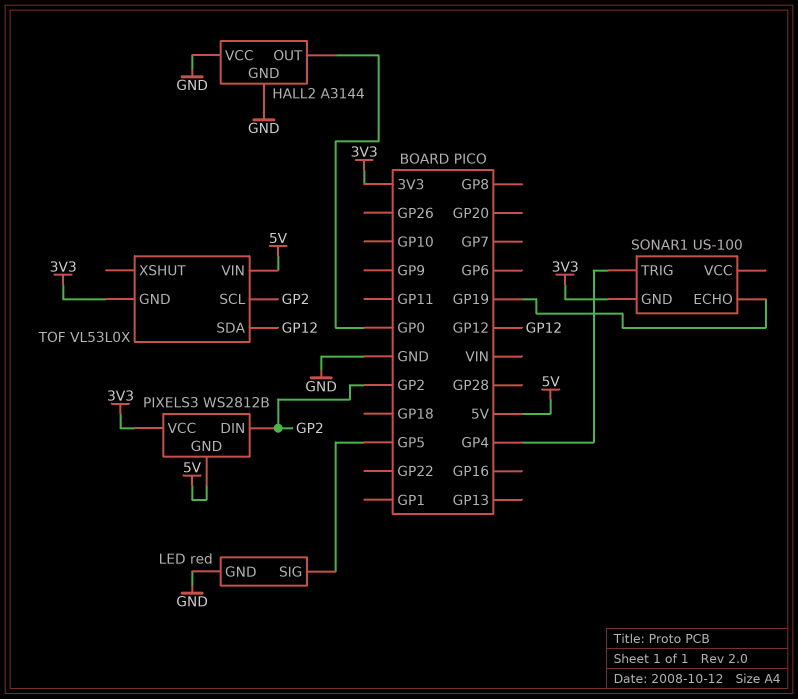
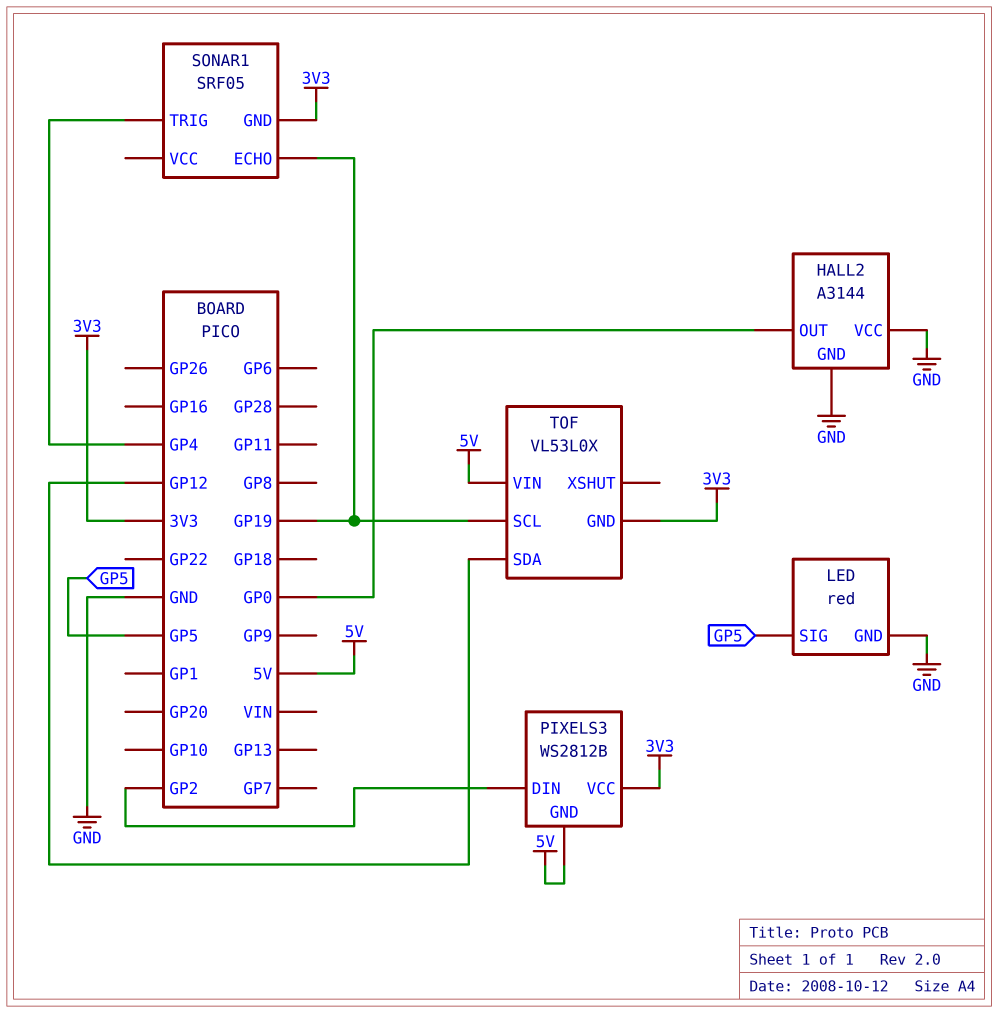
SONAR1: US-100 -> SRF05
TOF pin SCL: GP2 -> GP19

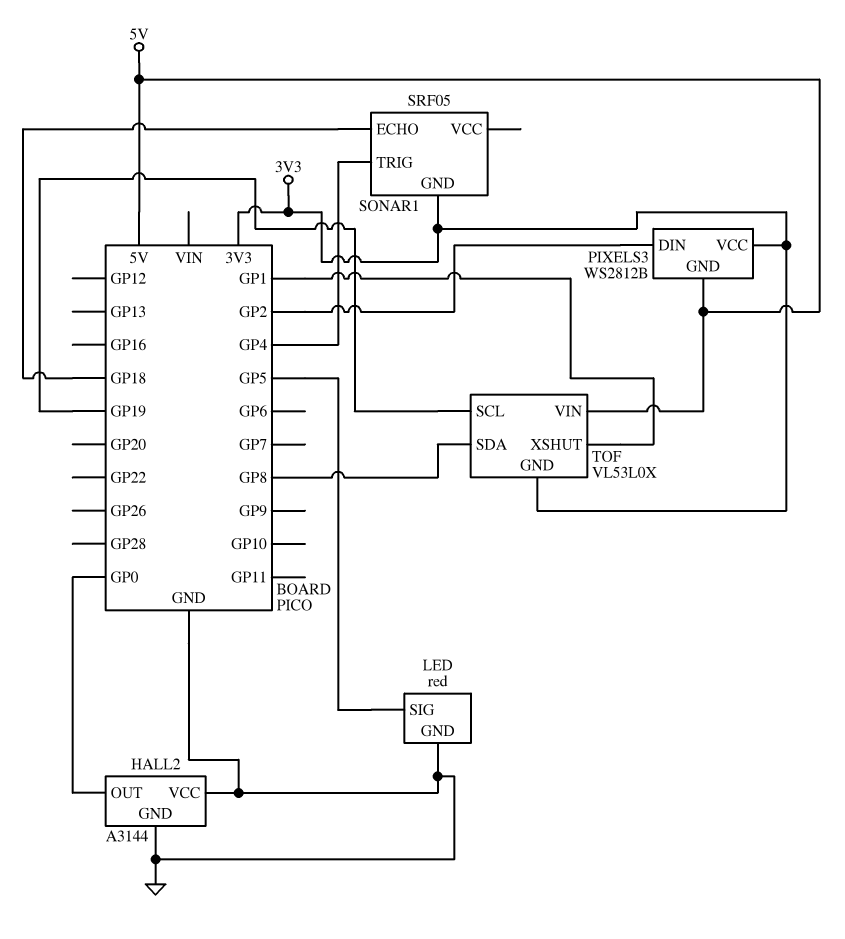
SONAR1 pin ECHO: GP19 -> GP18
TOF pin SDA: GP12 -> GP8
TOF pin XSHUT: none -> GP1

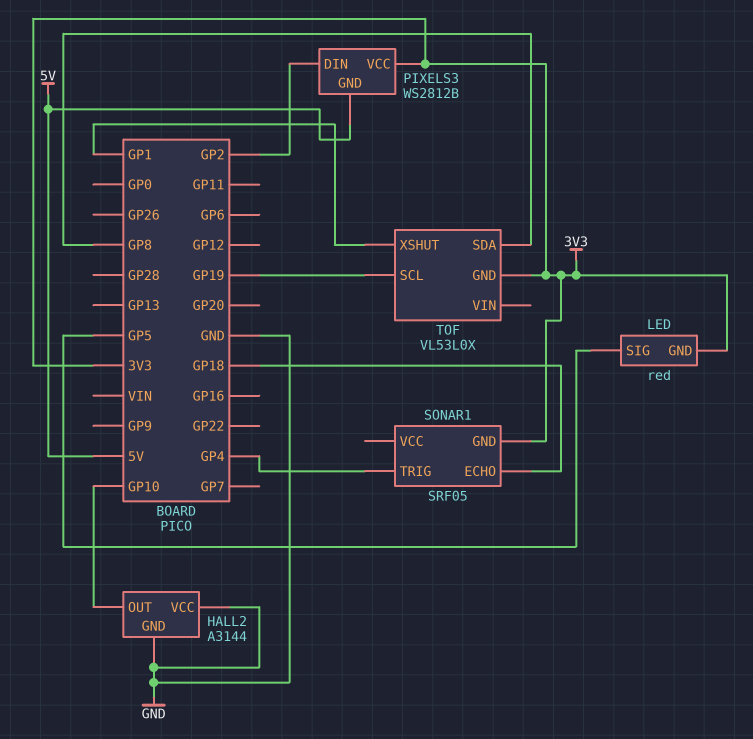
HALL2 pin OUT: GP0 -> GP10
LED pin GND: GND -> 3V3
TOF pin VIN: 5V -> none

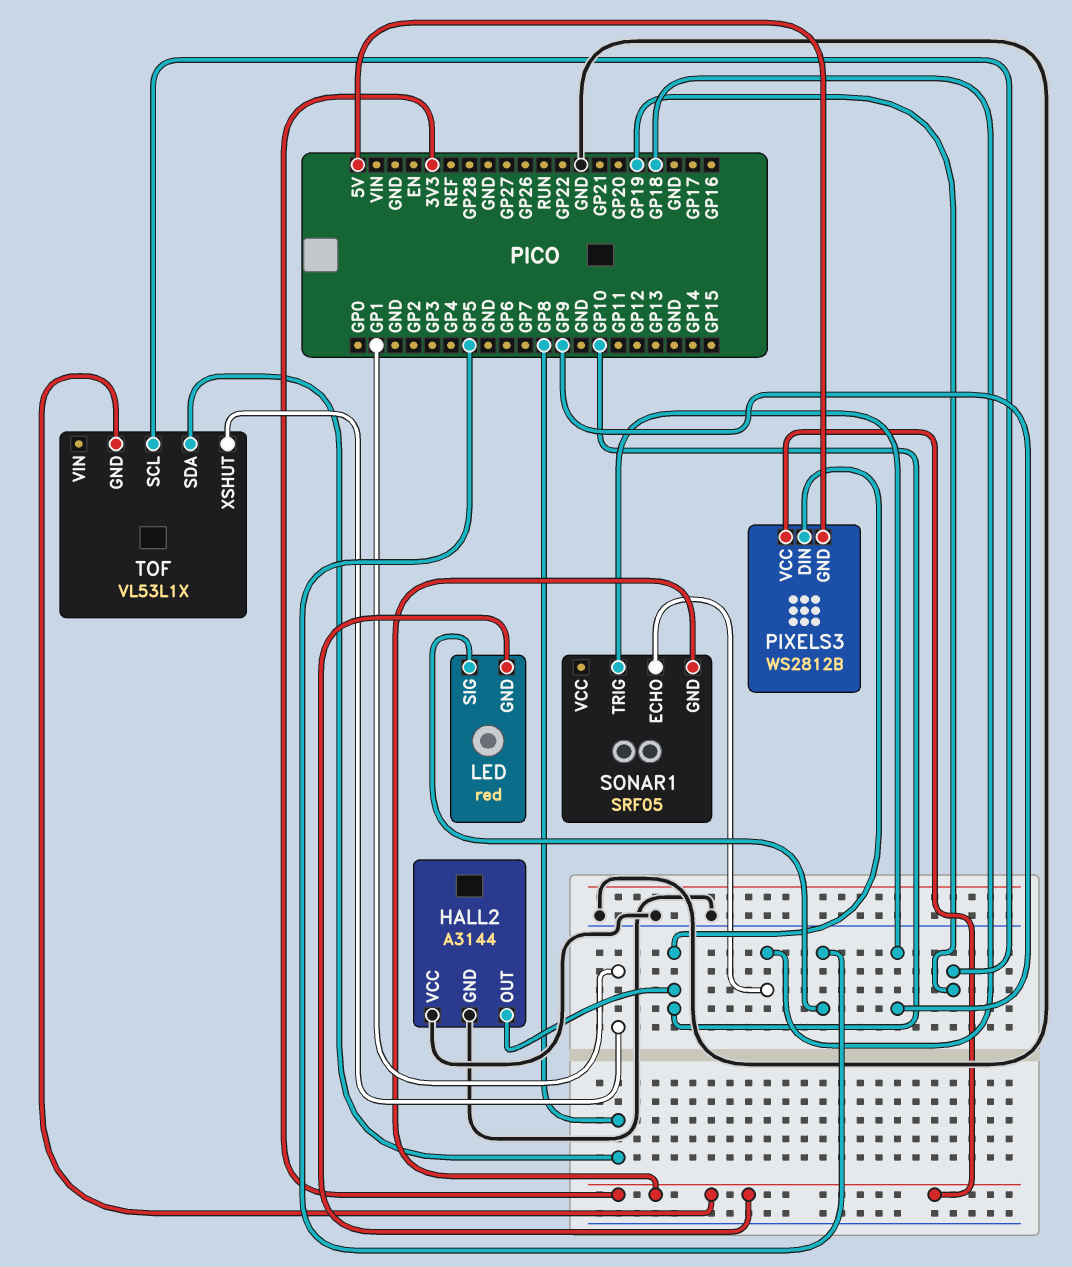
PIXELS3 pin DIN: GP2 -> GP10
SONAR1 pin TRIG: GP4 -> GP9
TOF: VL53L0X -> VL53L1X

